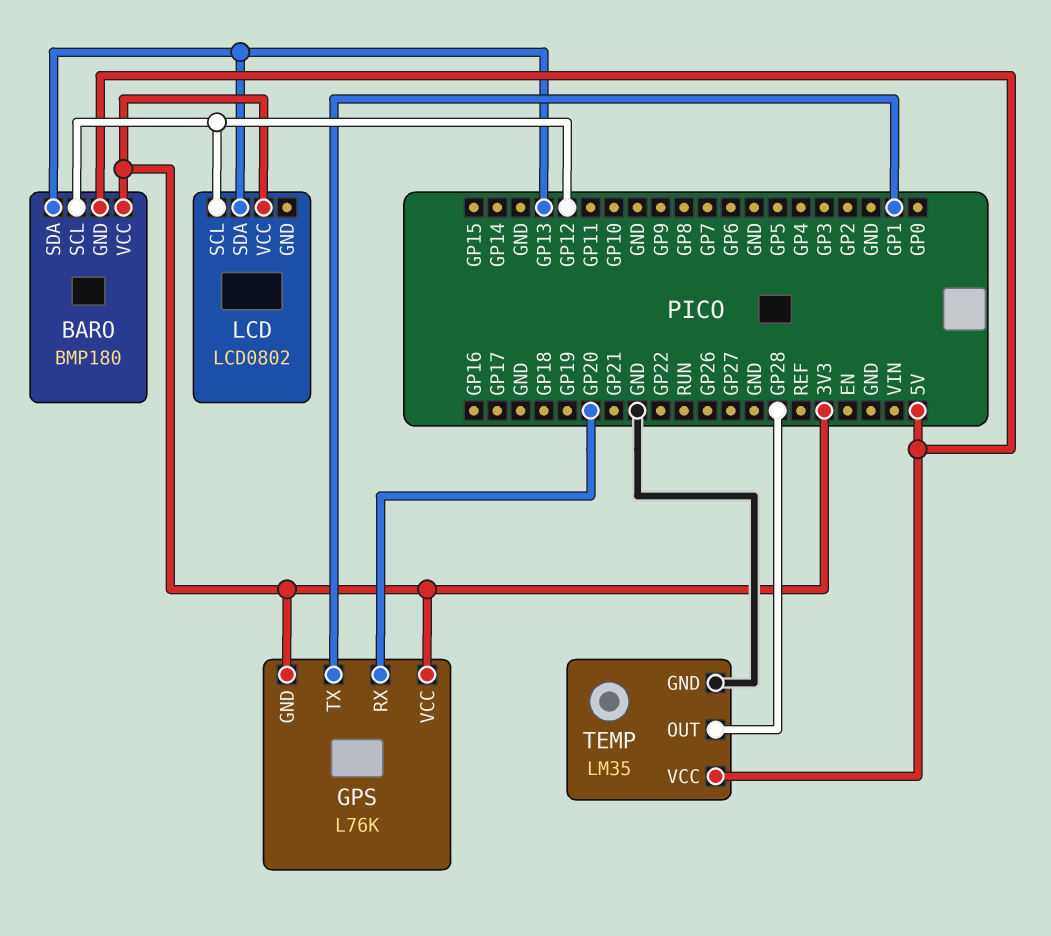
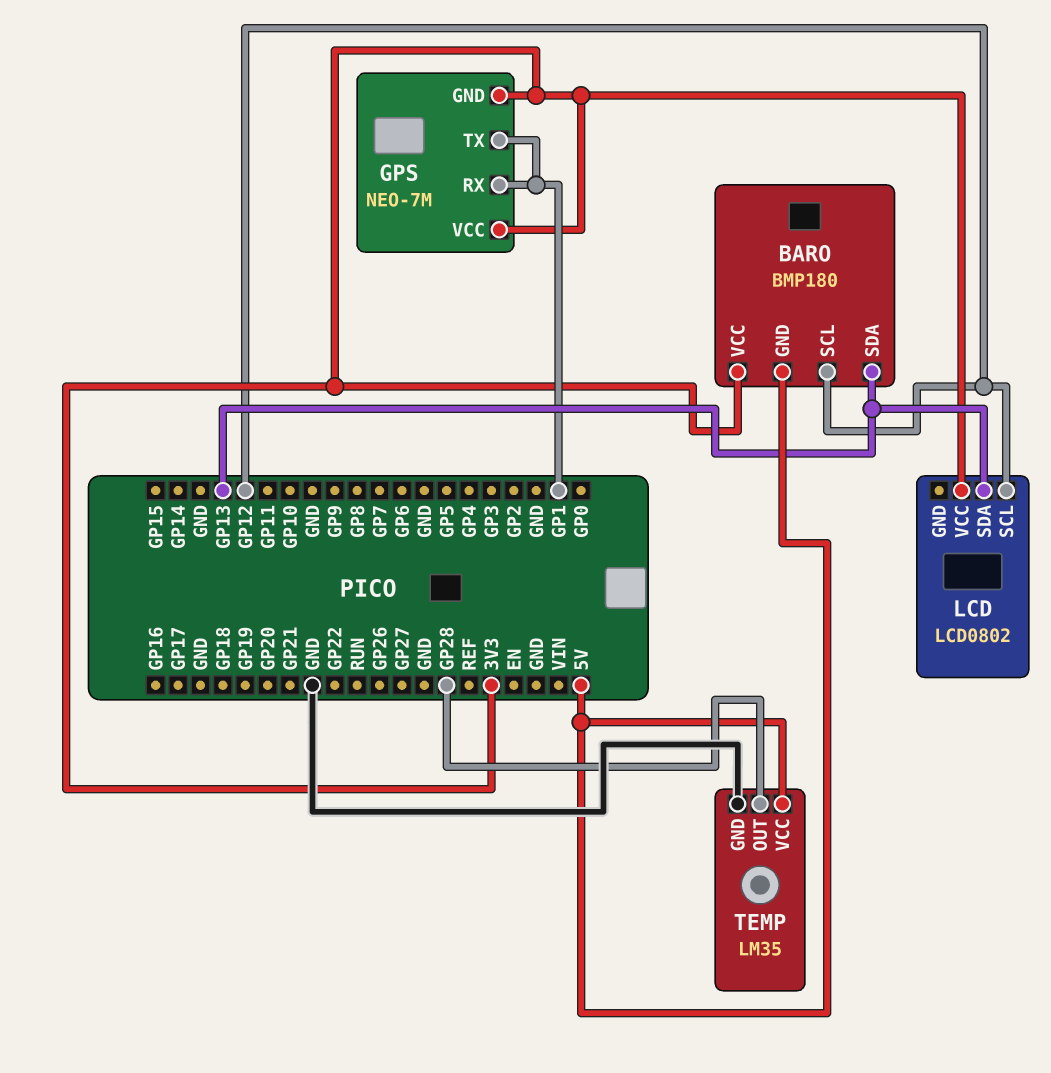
GPS: L76K -> NEO-7M
GPS pin RX: GP20 -> GP1

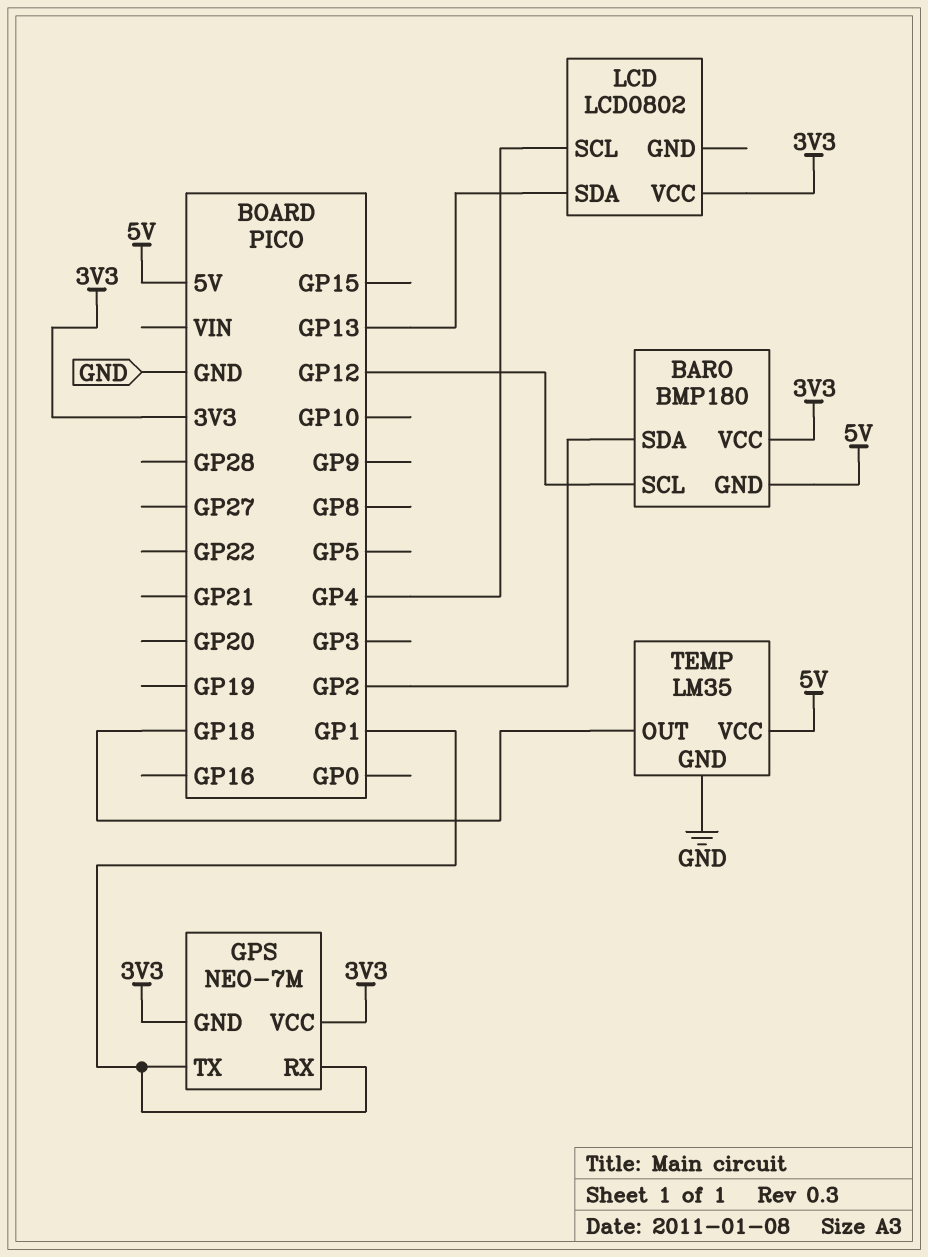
BARO pin SDA: GP13 -> GP2
LCD pin SCL: GP12 -> GP4
TEMP pin OUT: GP28 -> GP18

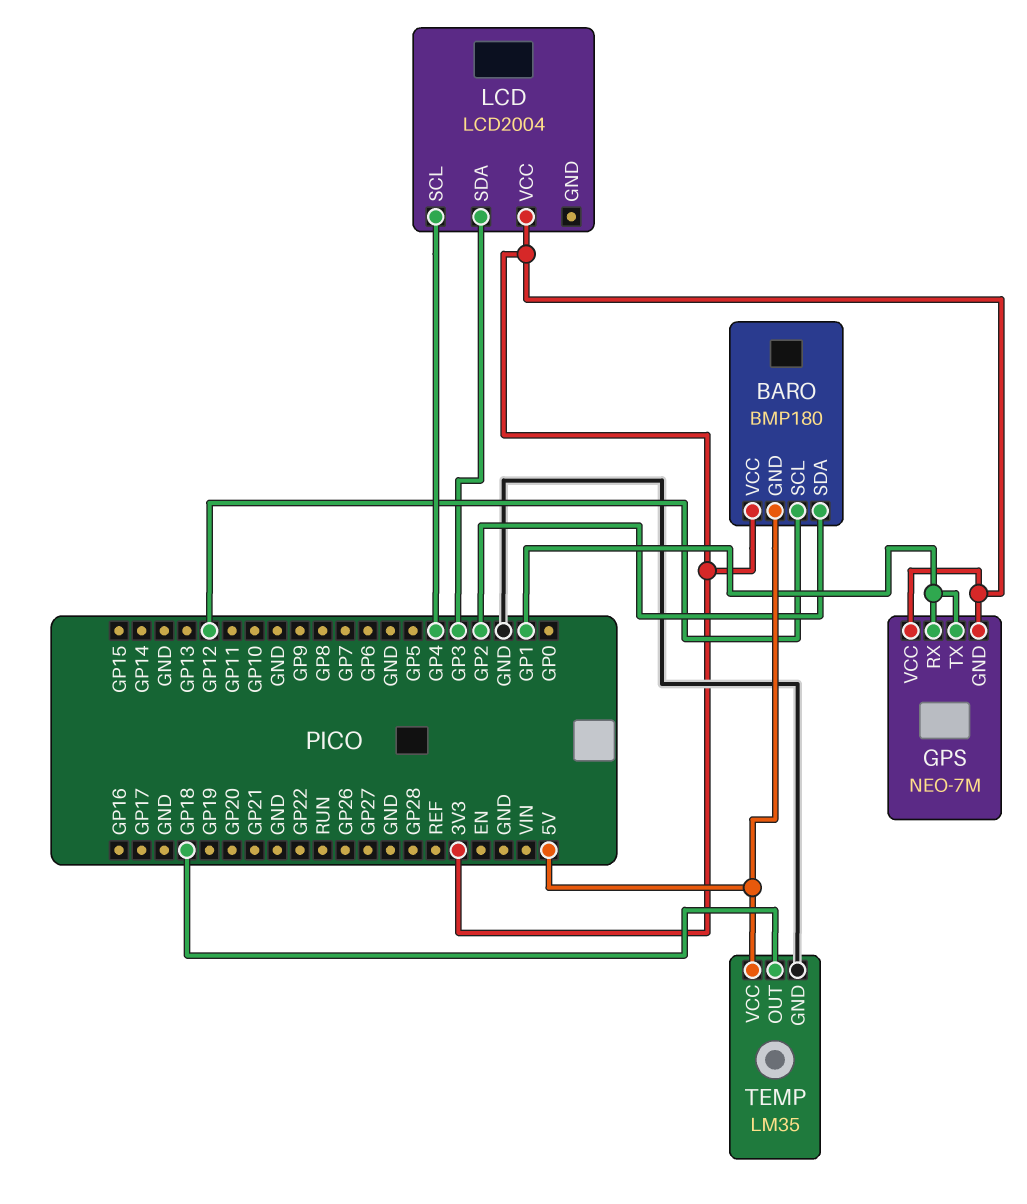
LCD: LCD0802 -> LCD2004
LCD pin SDA: GP13 -> GP3

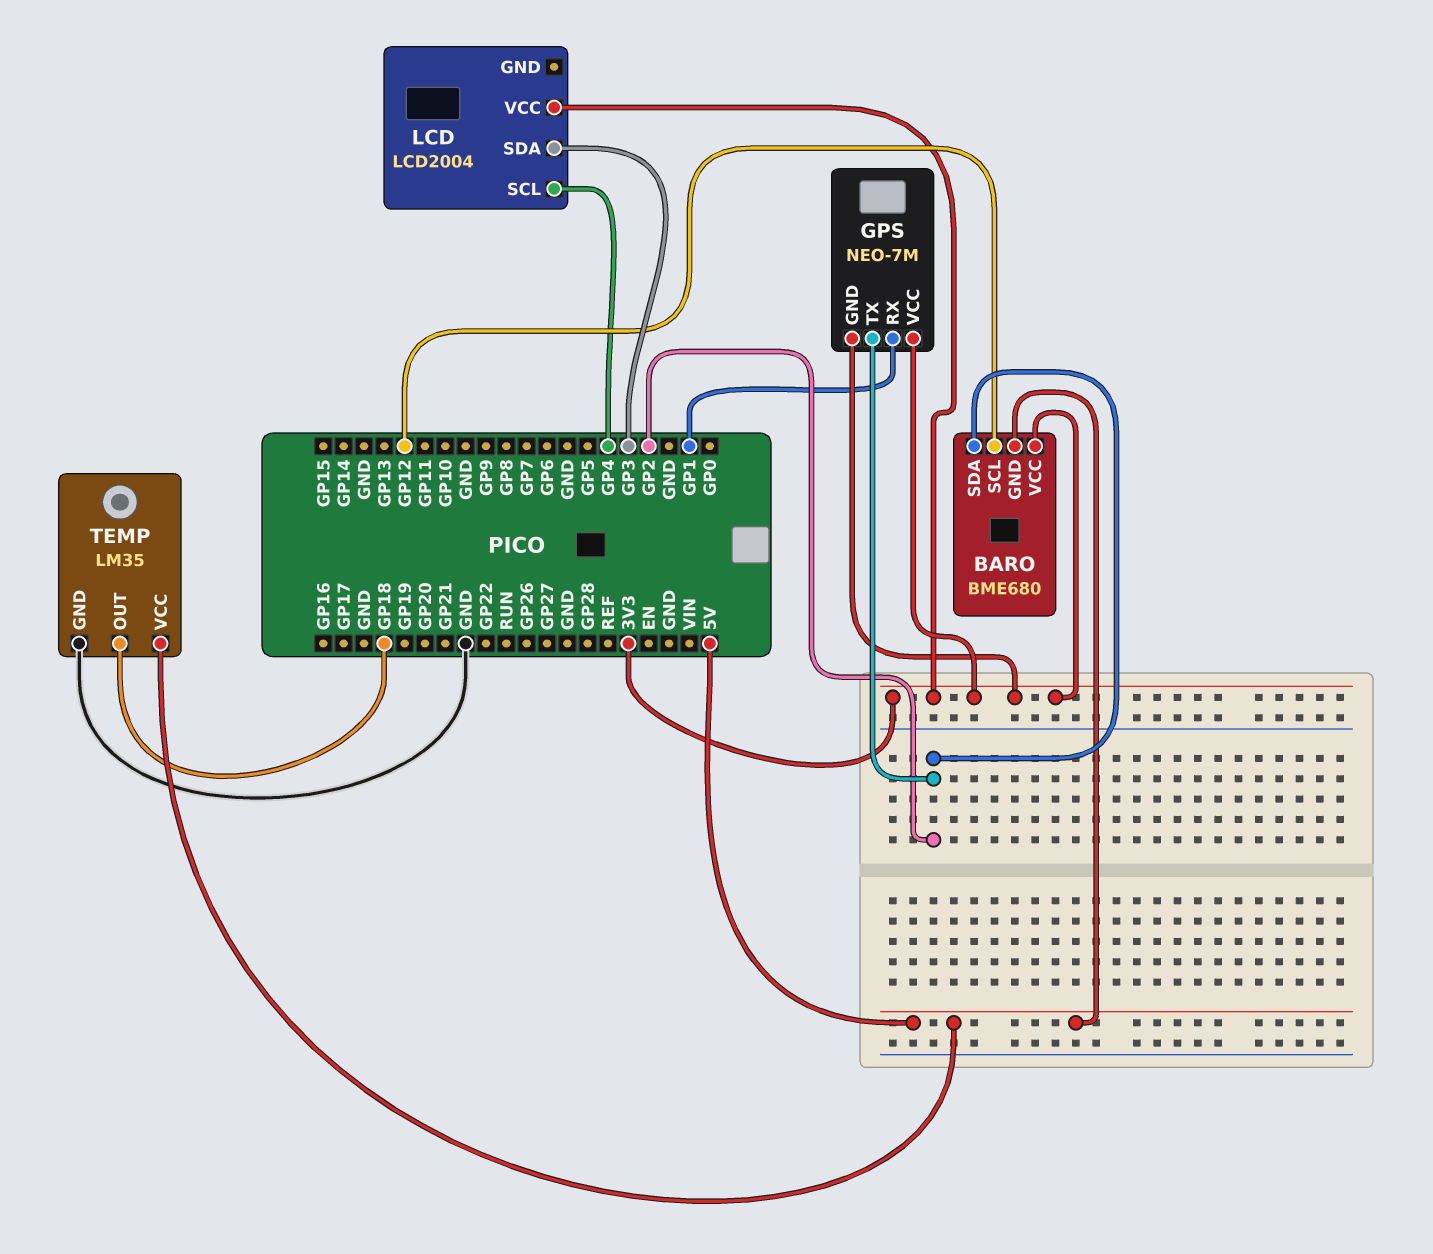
BARO: BMP180 -> BME680
GPS pin TX: GP1 -> GP2

